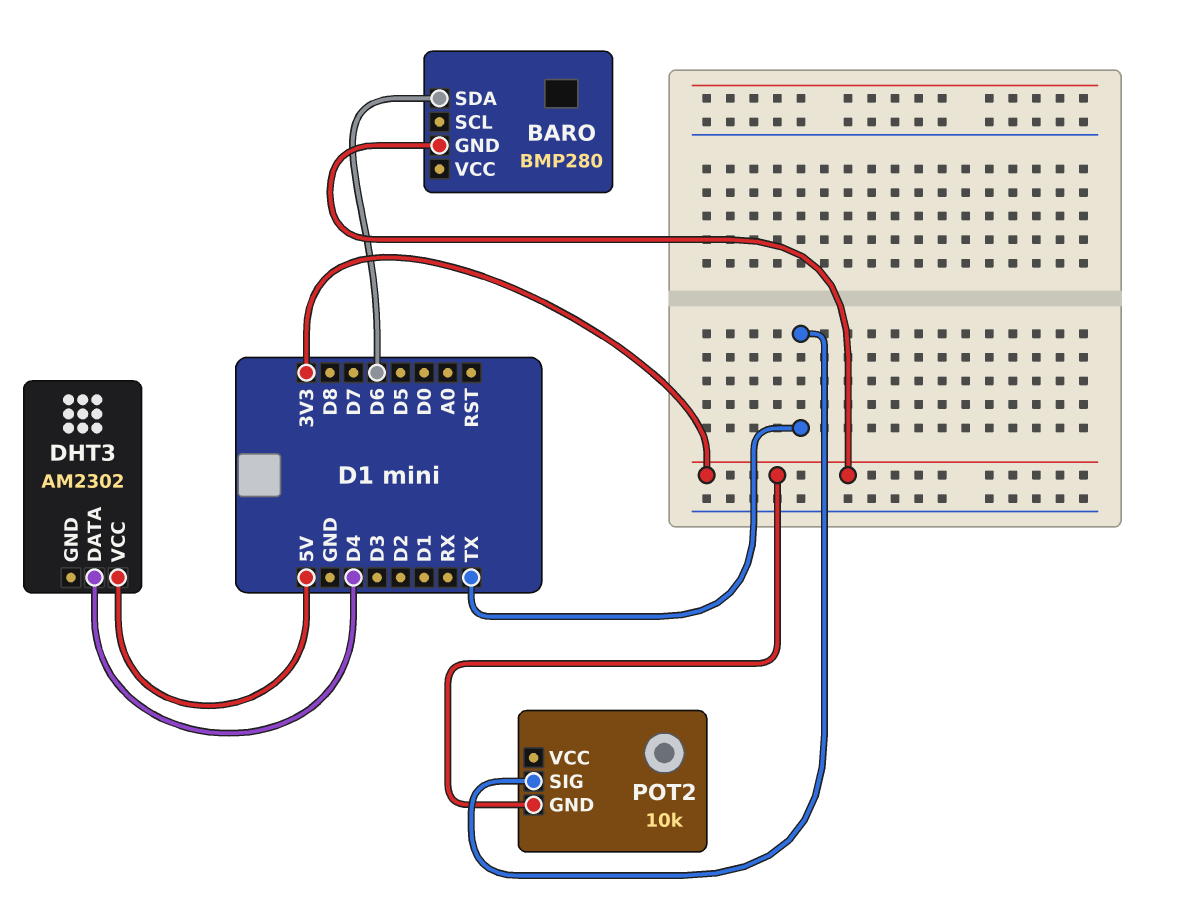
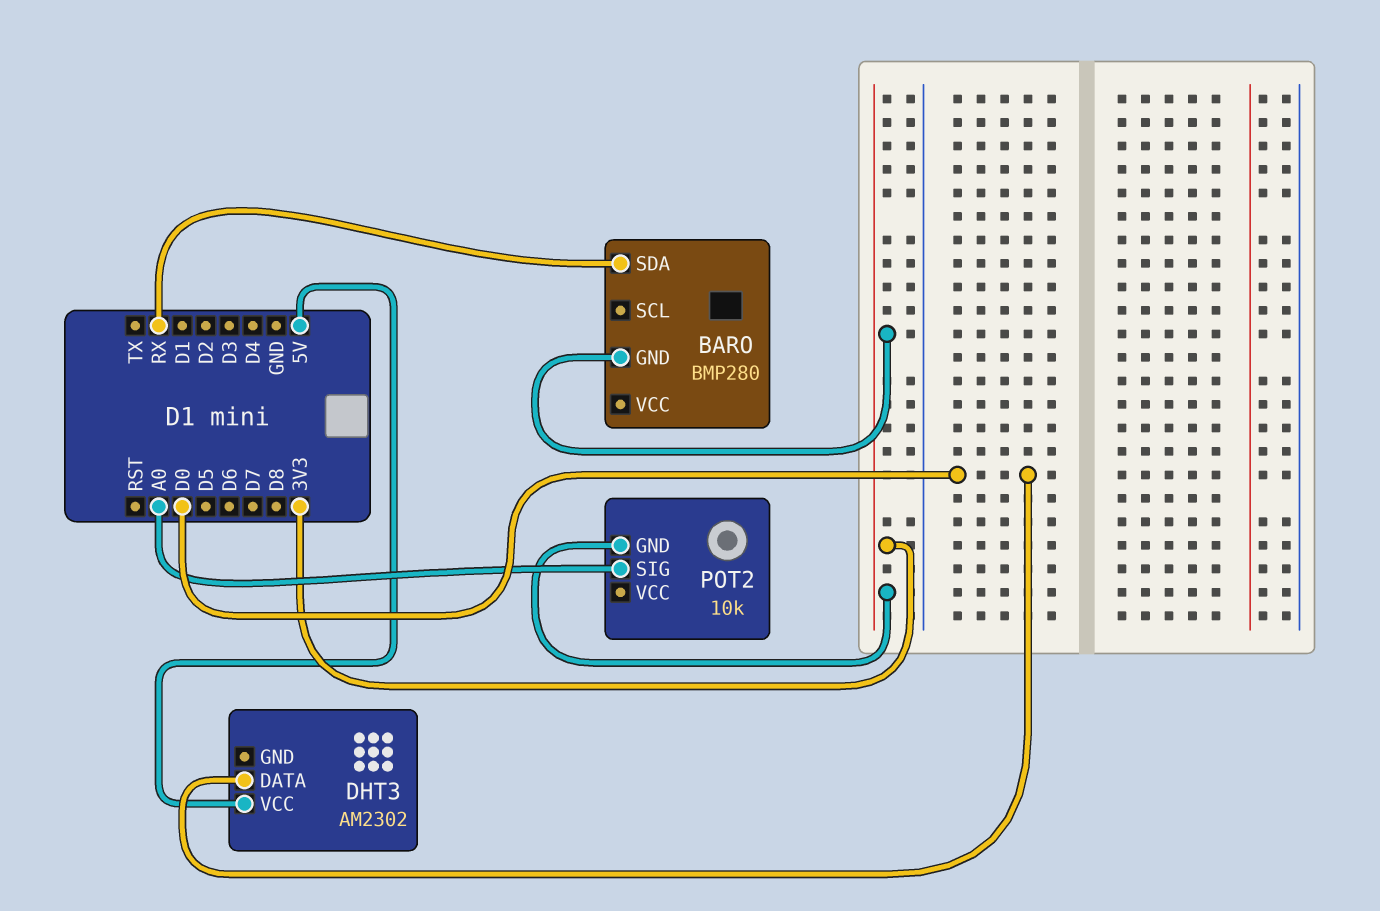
BARO pin SDA: D6 -> RX
DHT3 pin DATA: D4 -> D0
POT2 pin SIG: TX -> A0

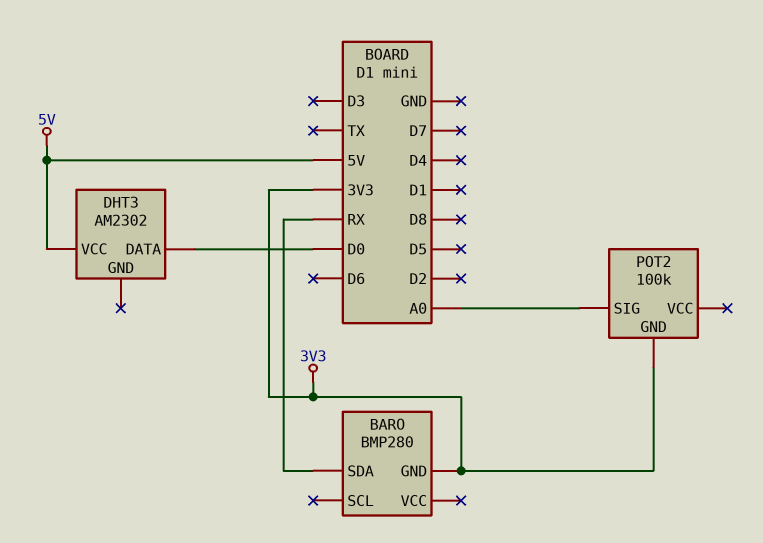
POT2: 10k -> 100k

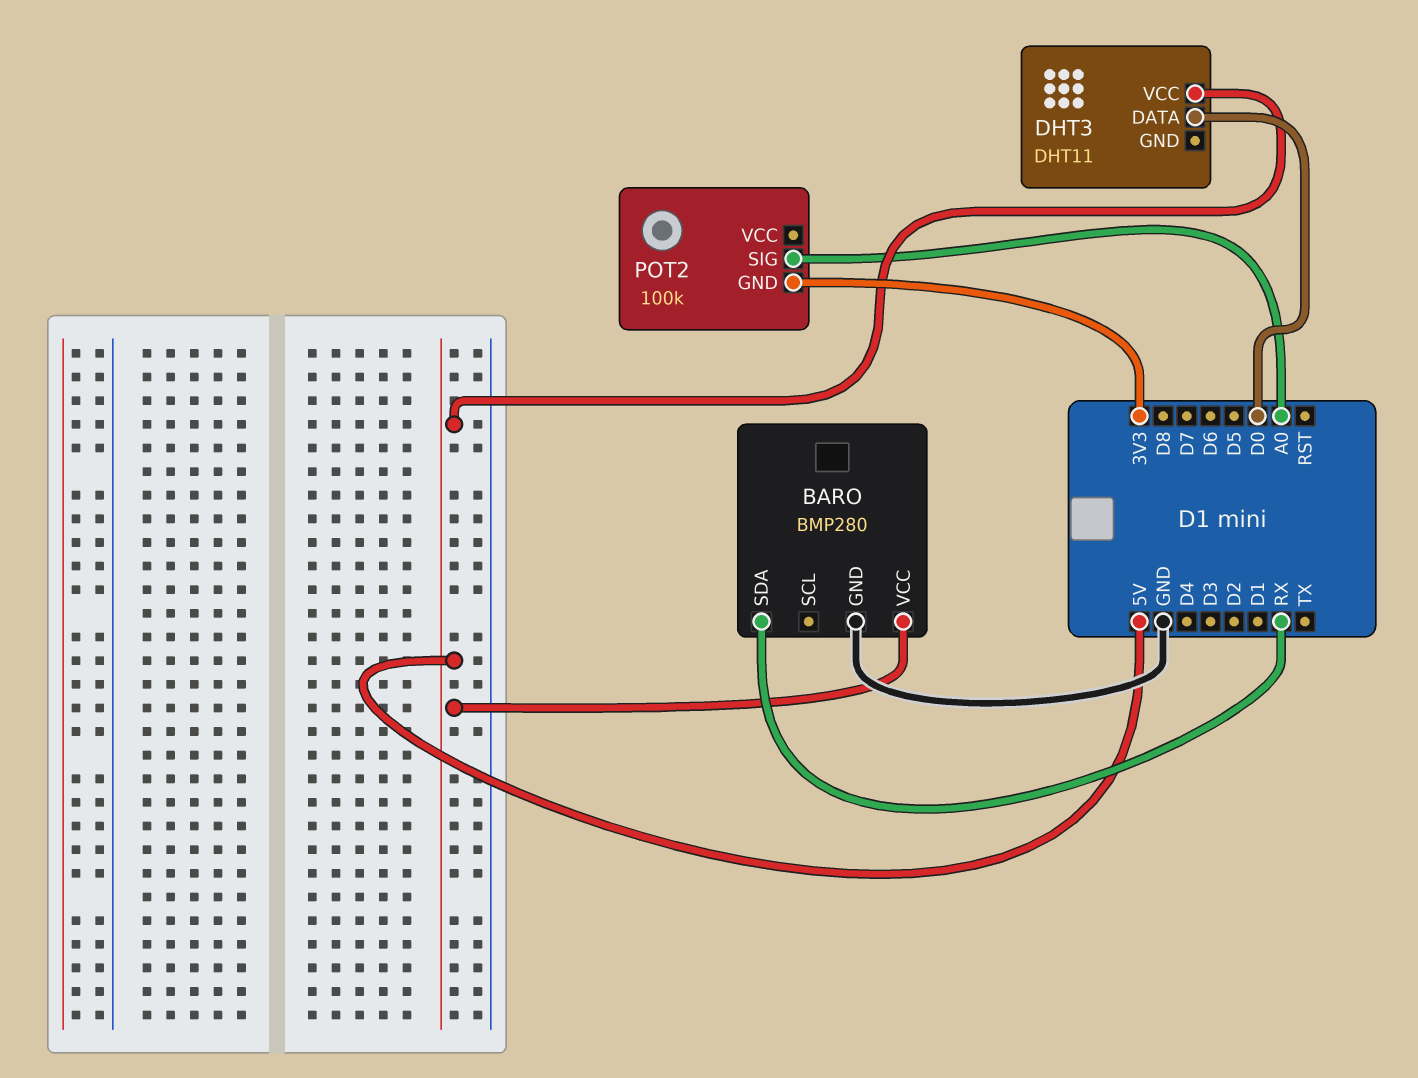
BARO pin GND: 3V3 -> GND
BARO pin VCC: none -> 5V
DHT3: AM2302 -> DHT11

